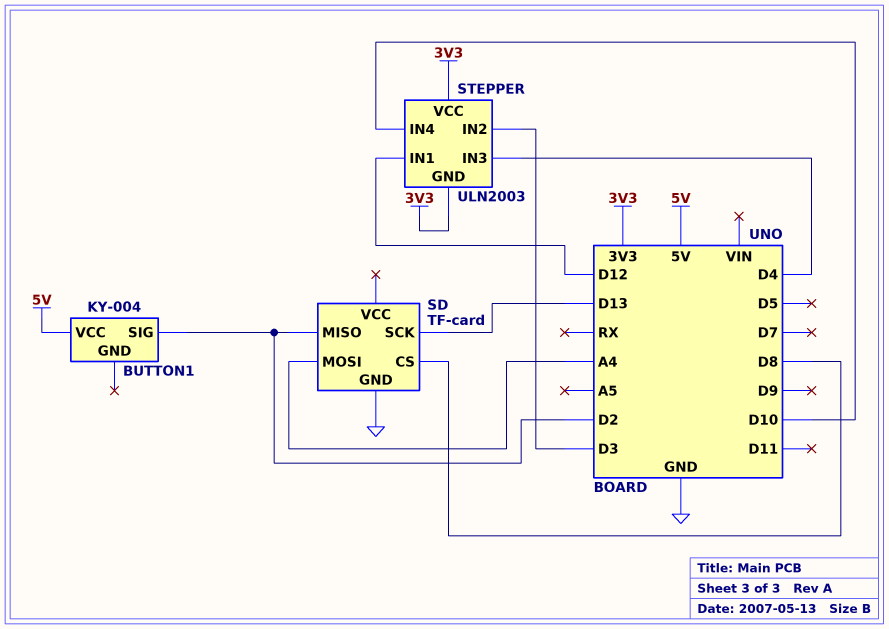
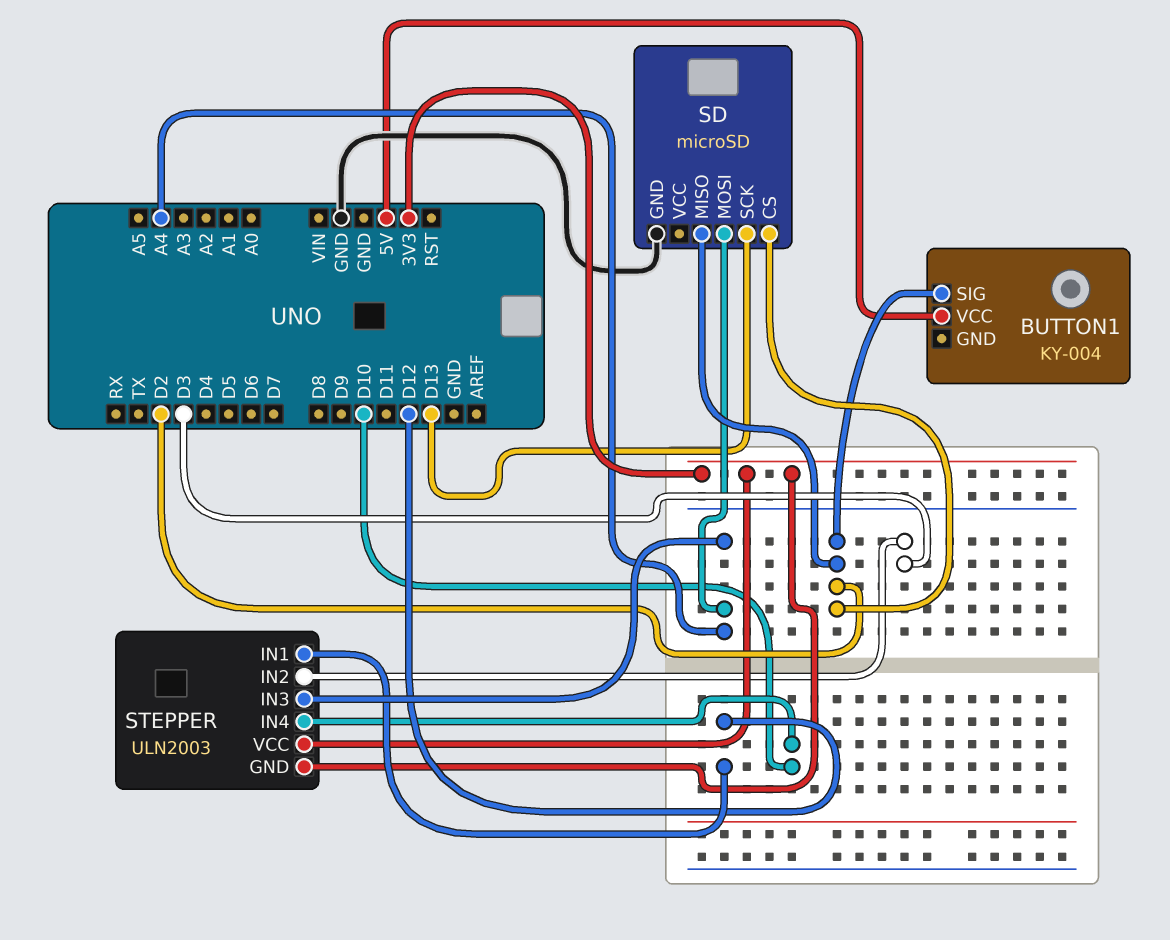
SD: TF-card -> microSD
SD pin CS: D8 -> D2
STEPPER pin IN3: D4 -> A4

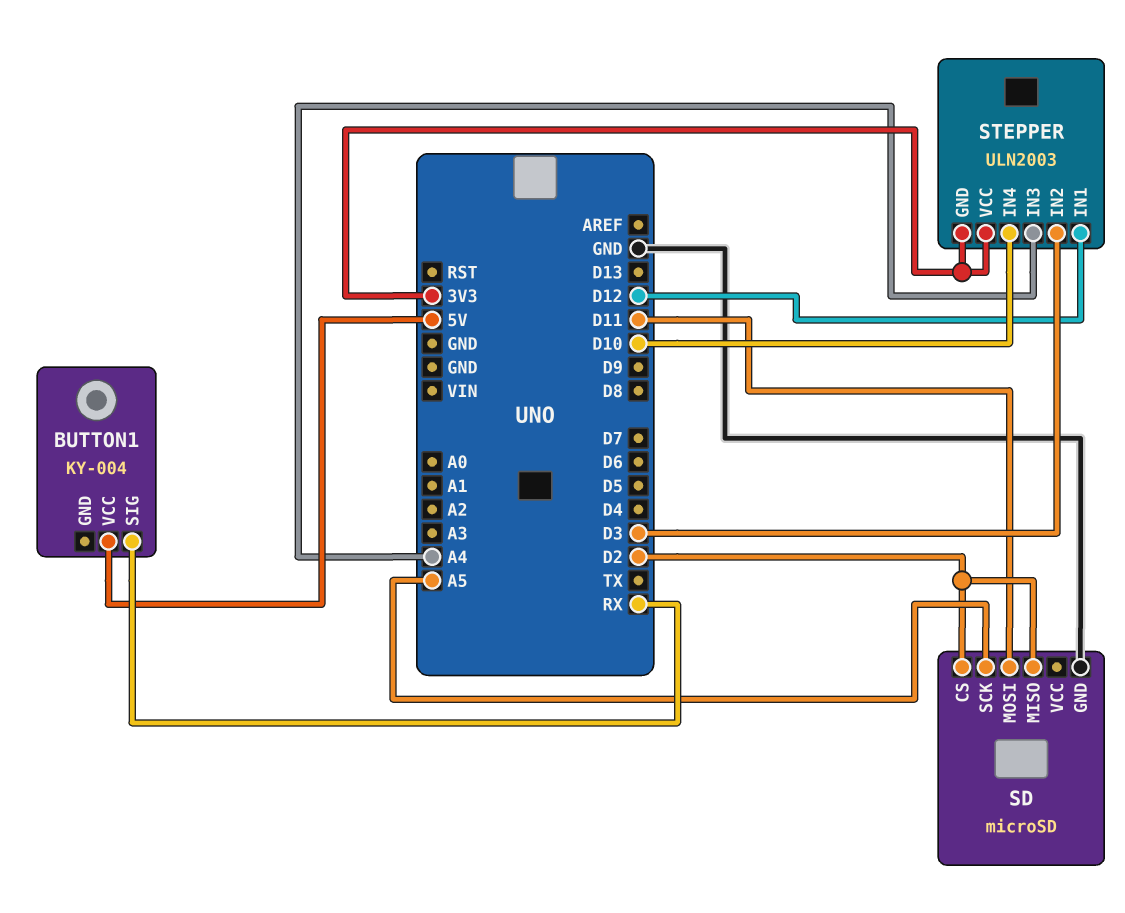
BUTTON1 pin SIG: D2 -> RX
SD pin MOSI: A4 -> D11
SD pin SCK: D13 -> A5

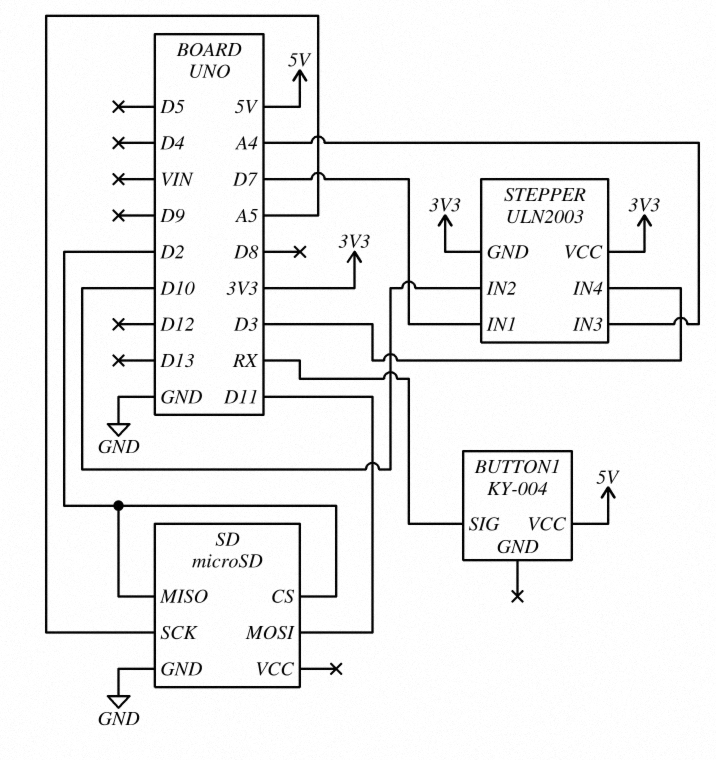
STEPPER pin IN1: D12 -> D7
STEPPER pin IN2: D3 -> D10
STEPPER pin IN4: D10 -> D3

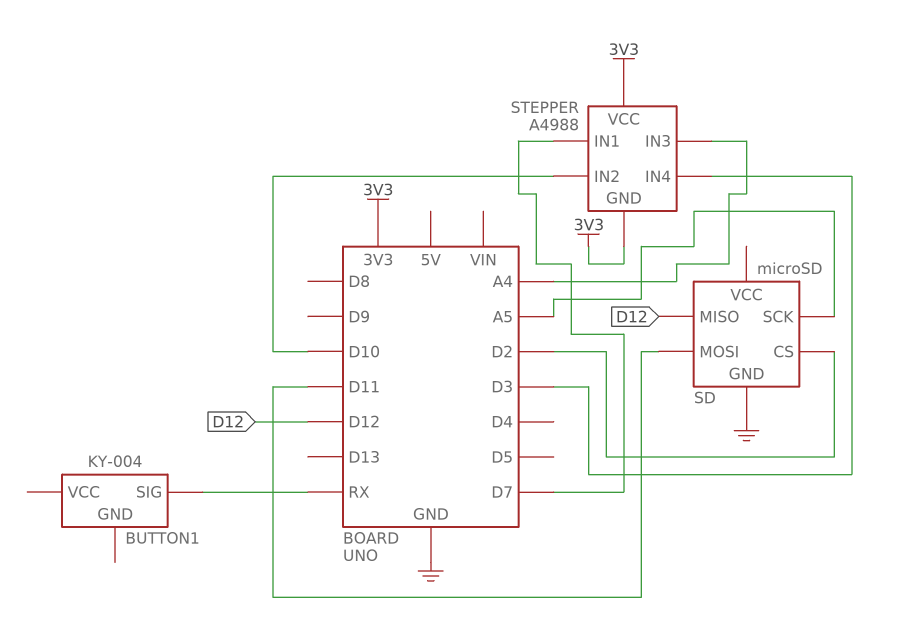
BUTTON1 pin VCC: 5V -> none
SD pin MISO: D2 -> D12
STEPPER: ULN2003 -> A4988

